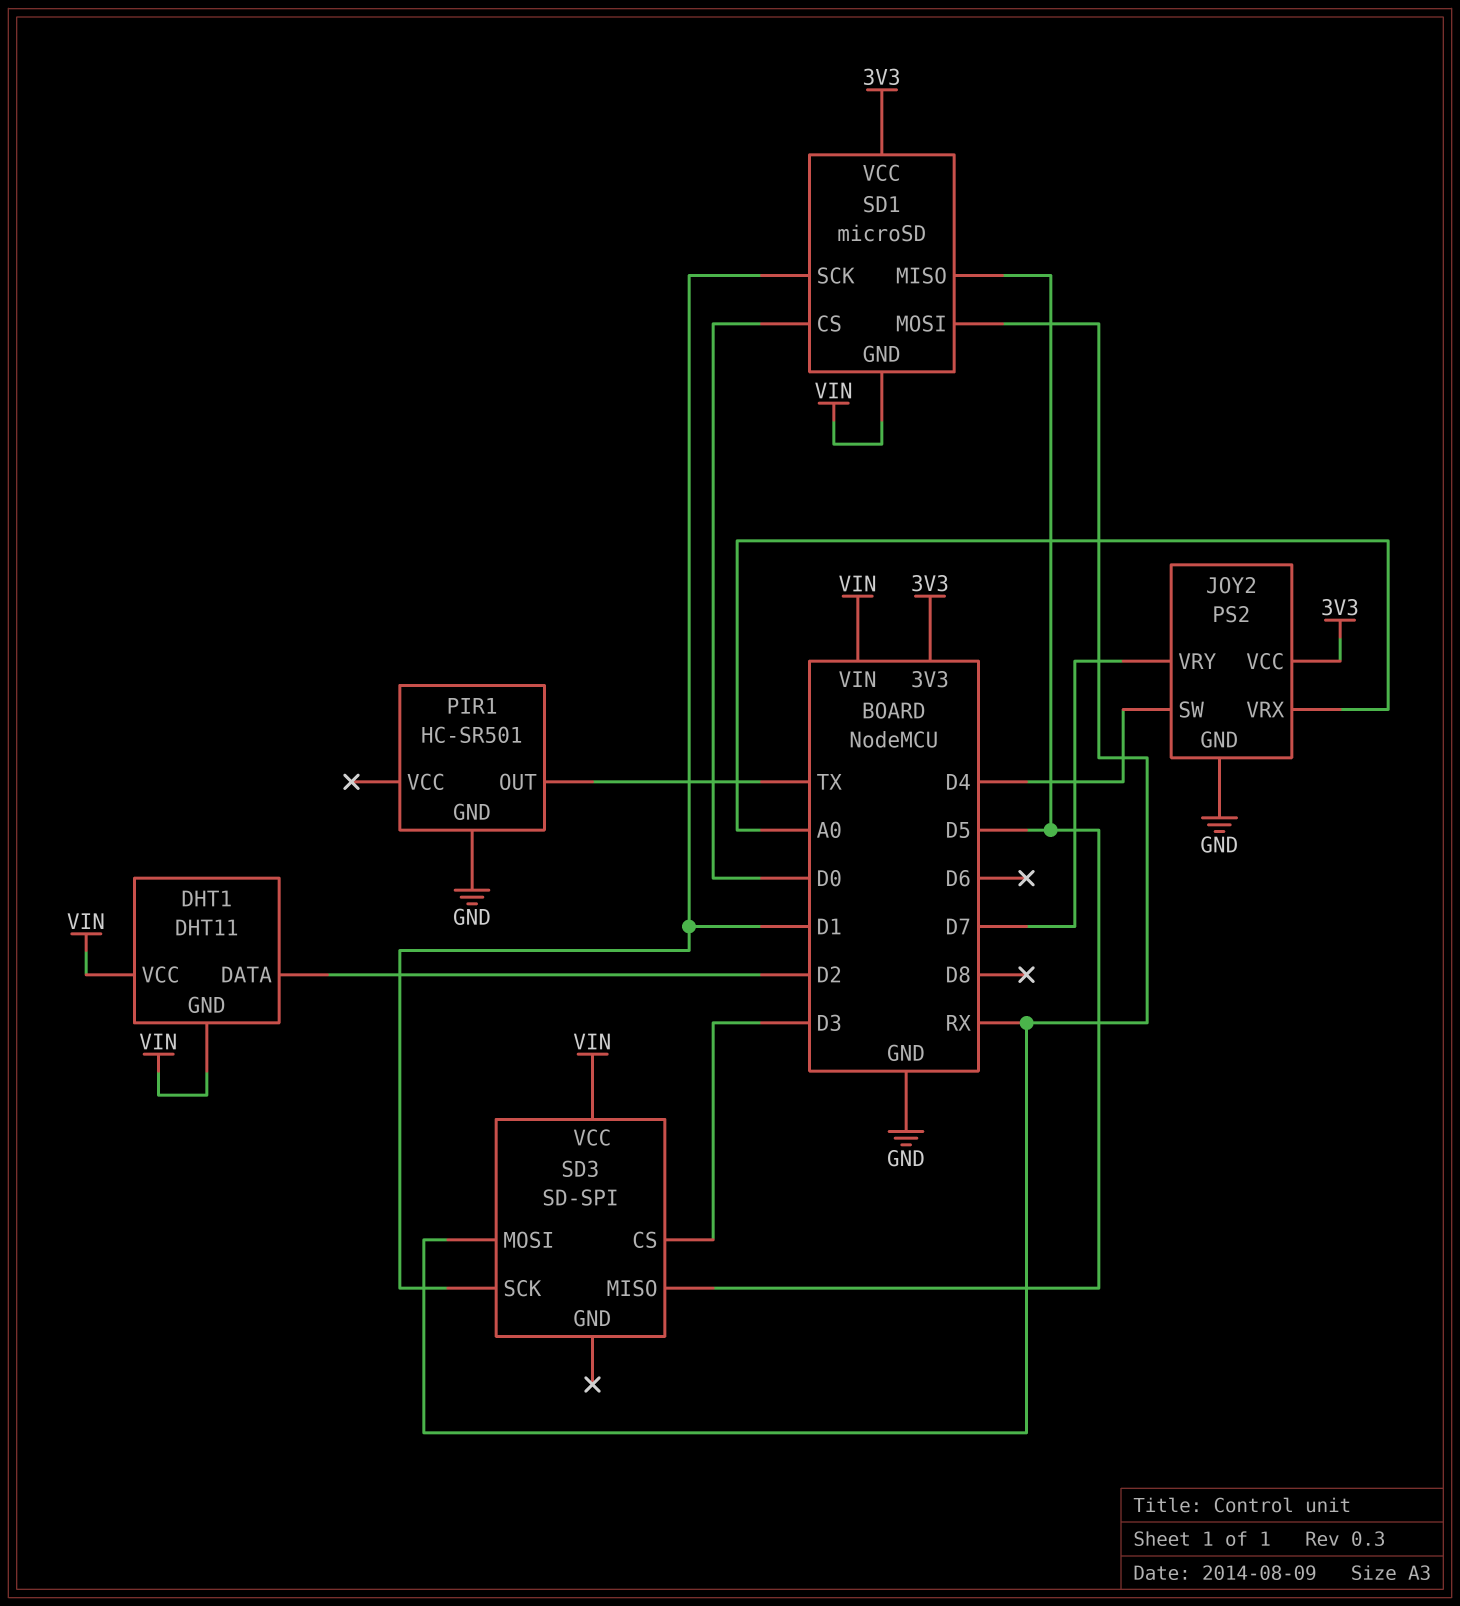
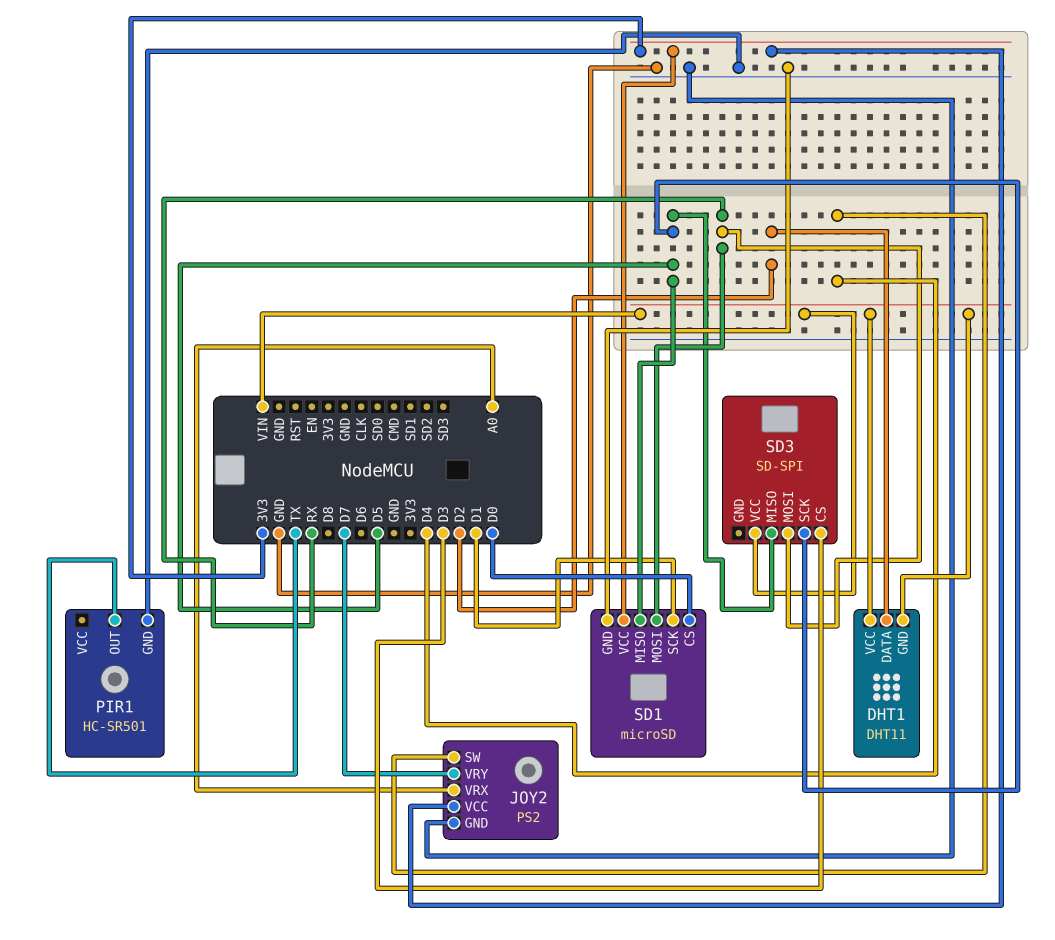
SD1 pin GND: VIN -> GND
SD3 pin SCK: D1 -> D5

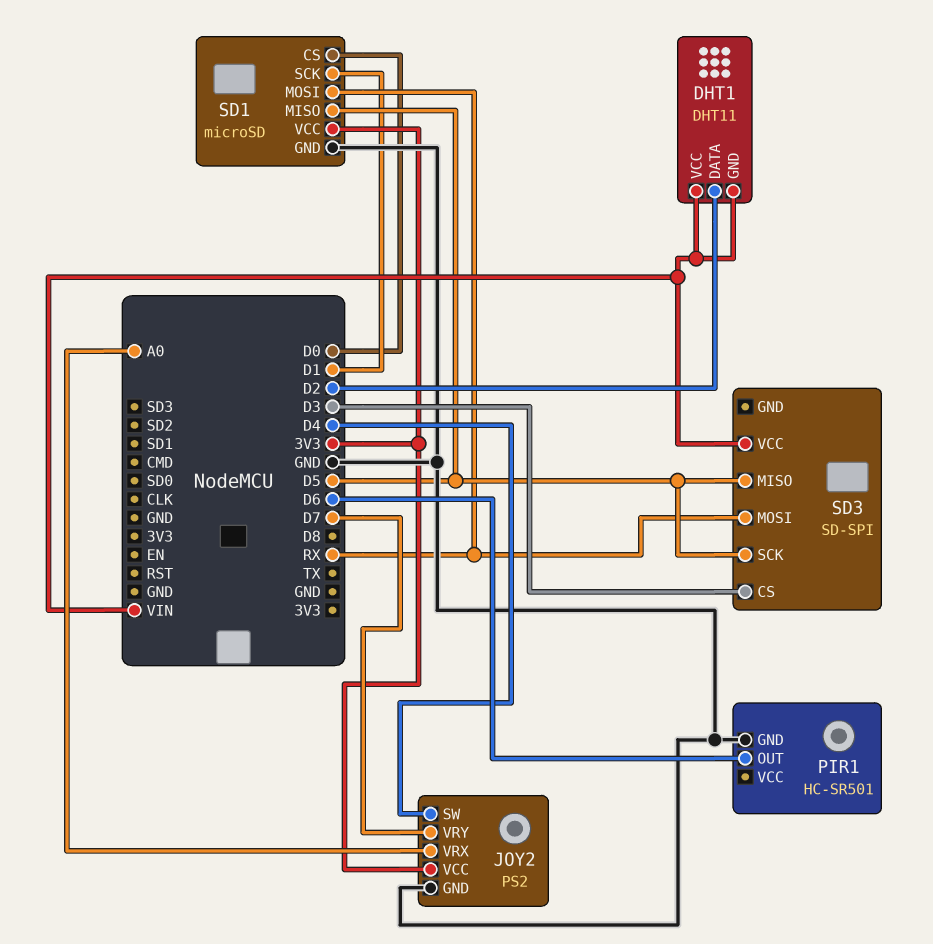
PIR1 pin OUT: TX -> D6

